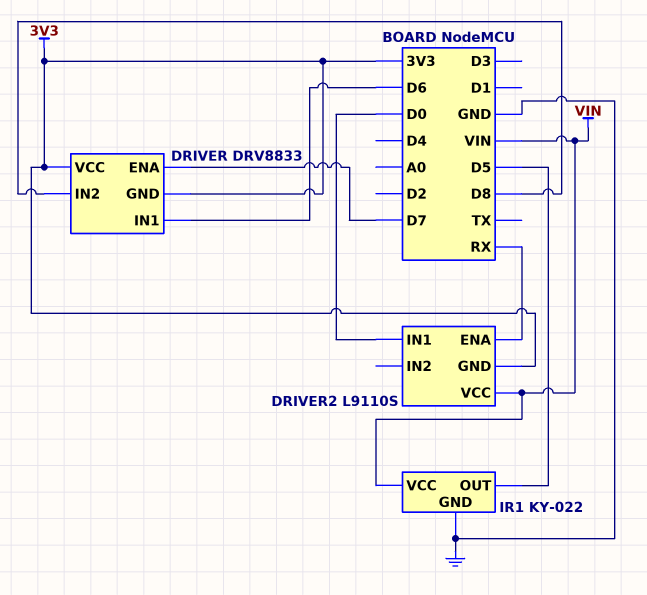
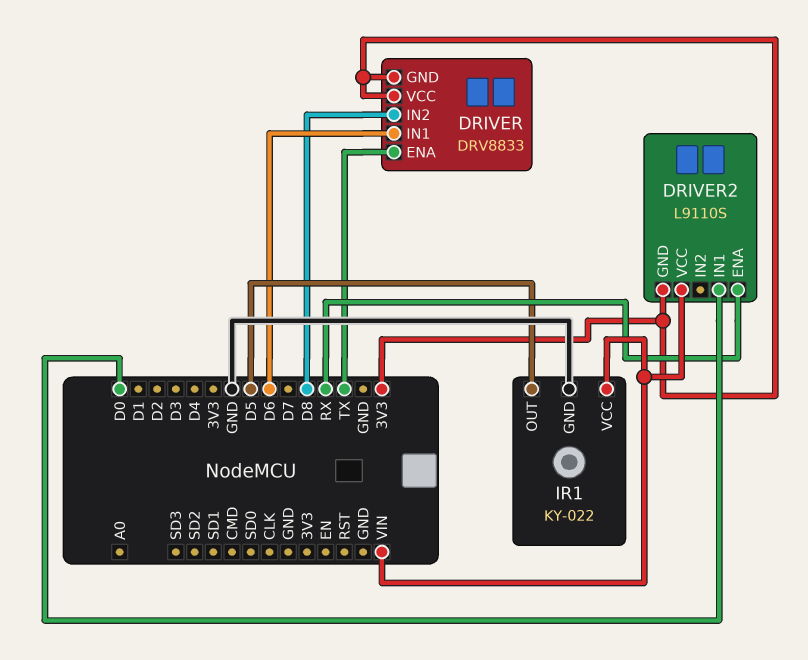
DRIVER pin ENA: D7 -> TX

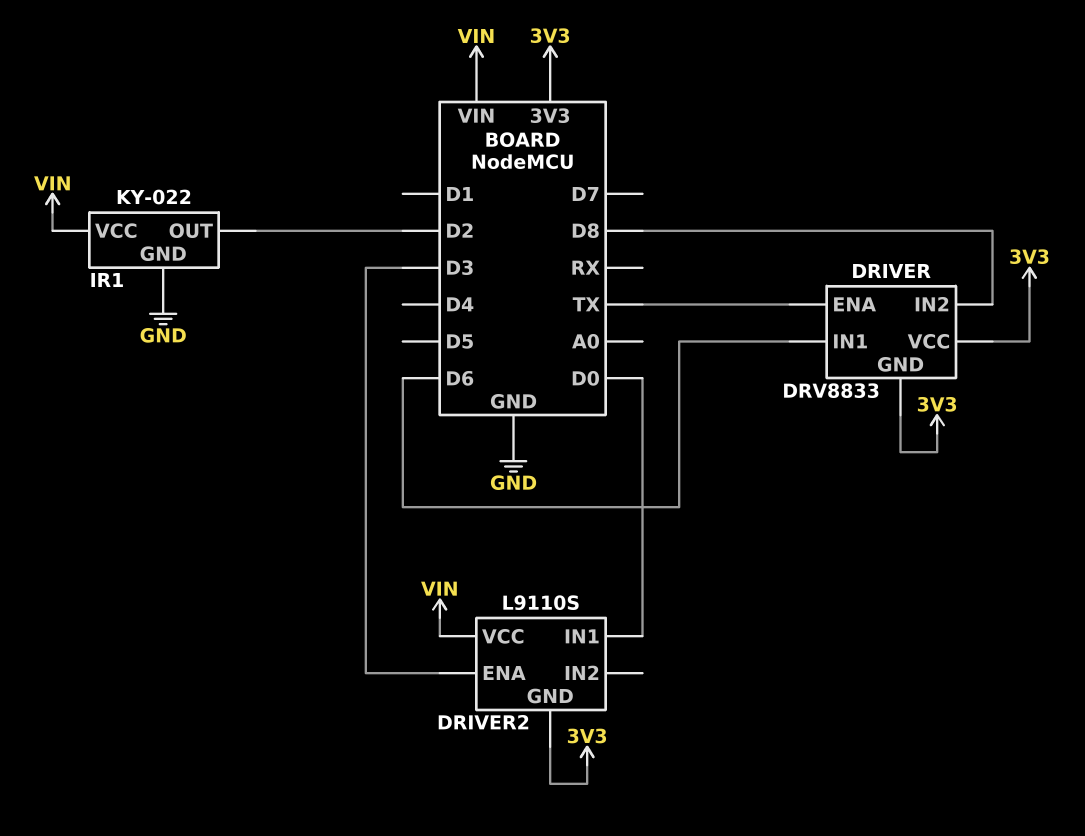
DRIVER2 pin ENA: RX -> D3
IR1 pin OUT: D5 -> D2

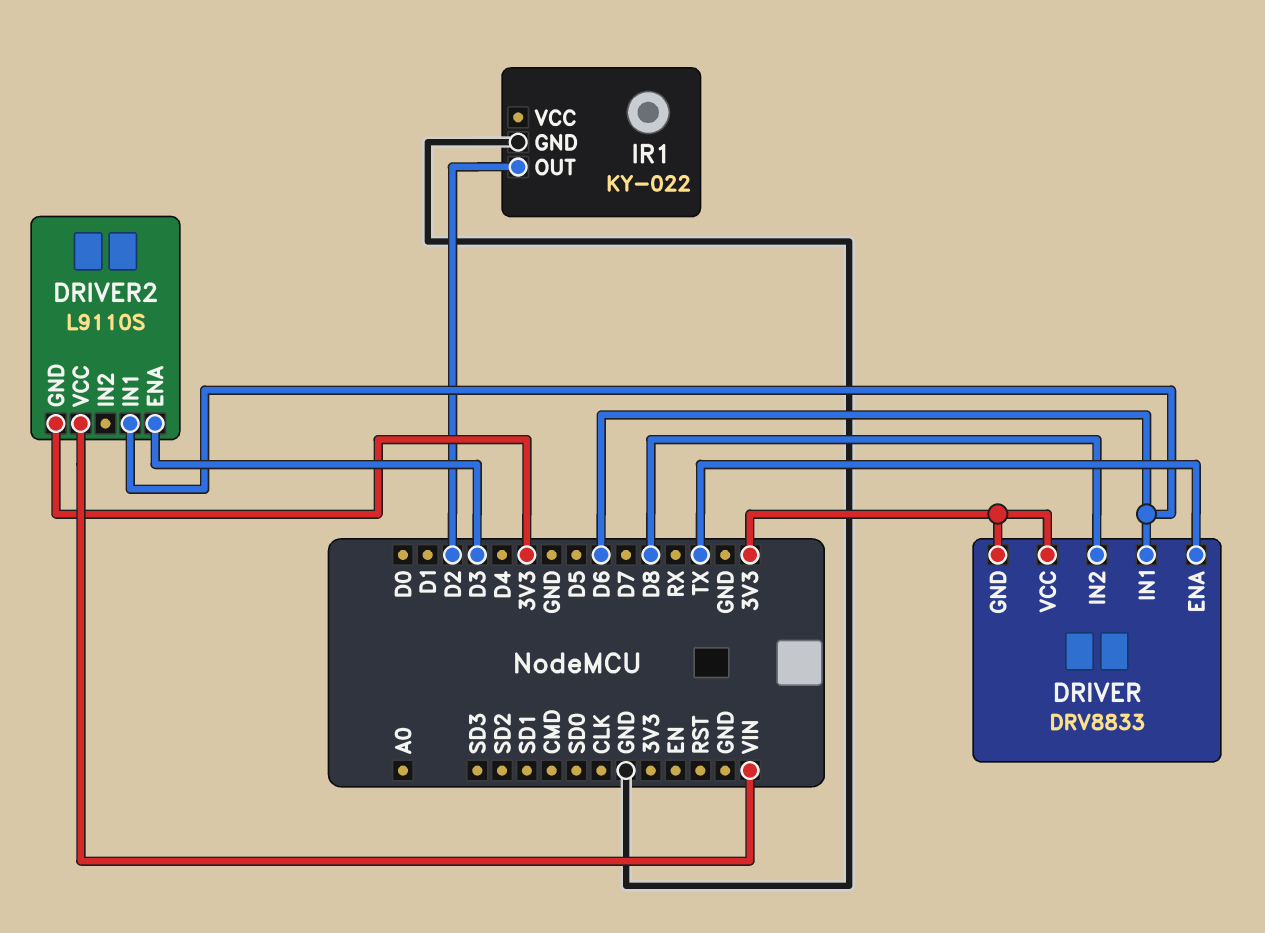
DRIVER2 pin IN1: D0 -> D6
IR1 pin VCC: VIN -> none

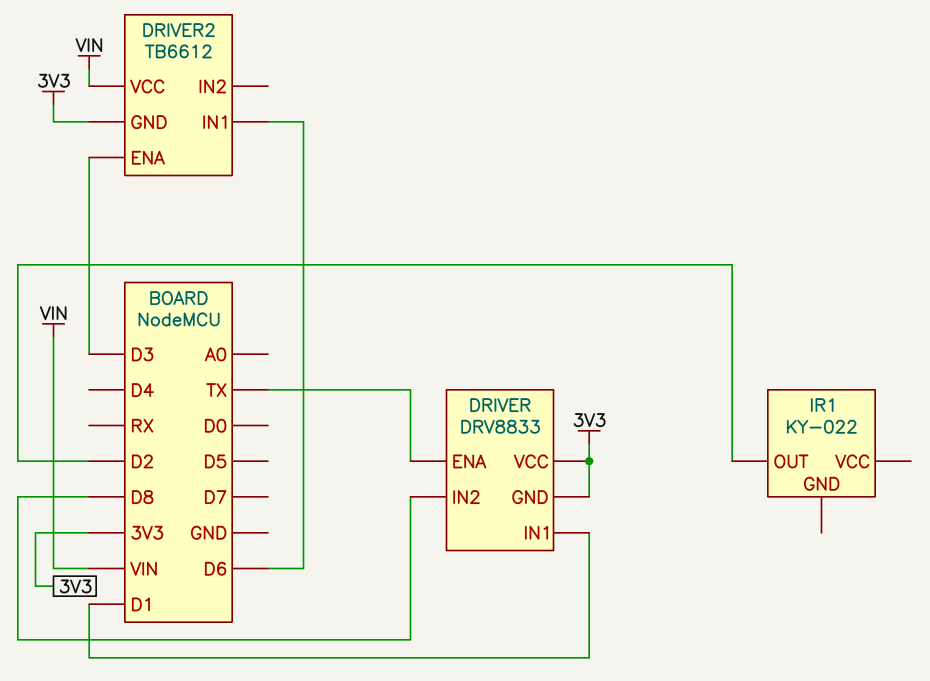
DRIVER pin IN1: D6 -> D1
DRIVER2: L9110S -> TB6612
IR1 pin GND: GND -> none

